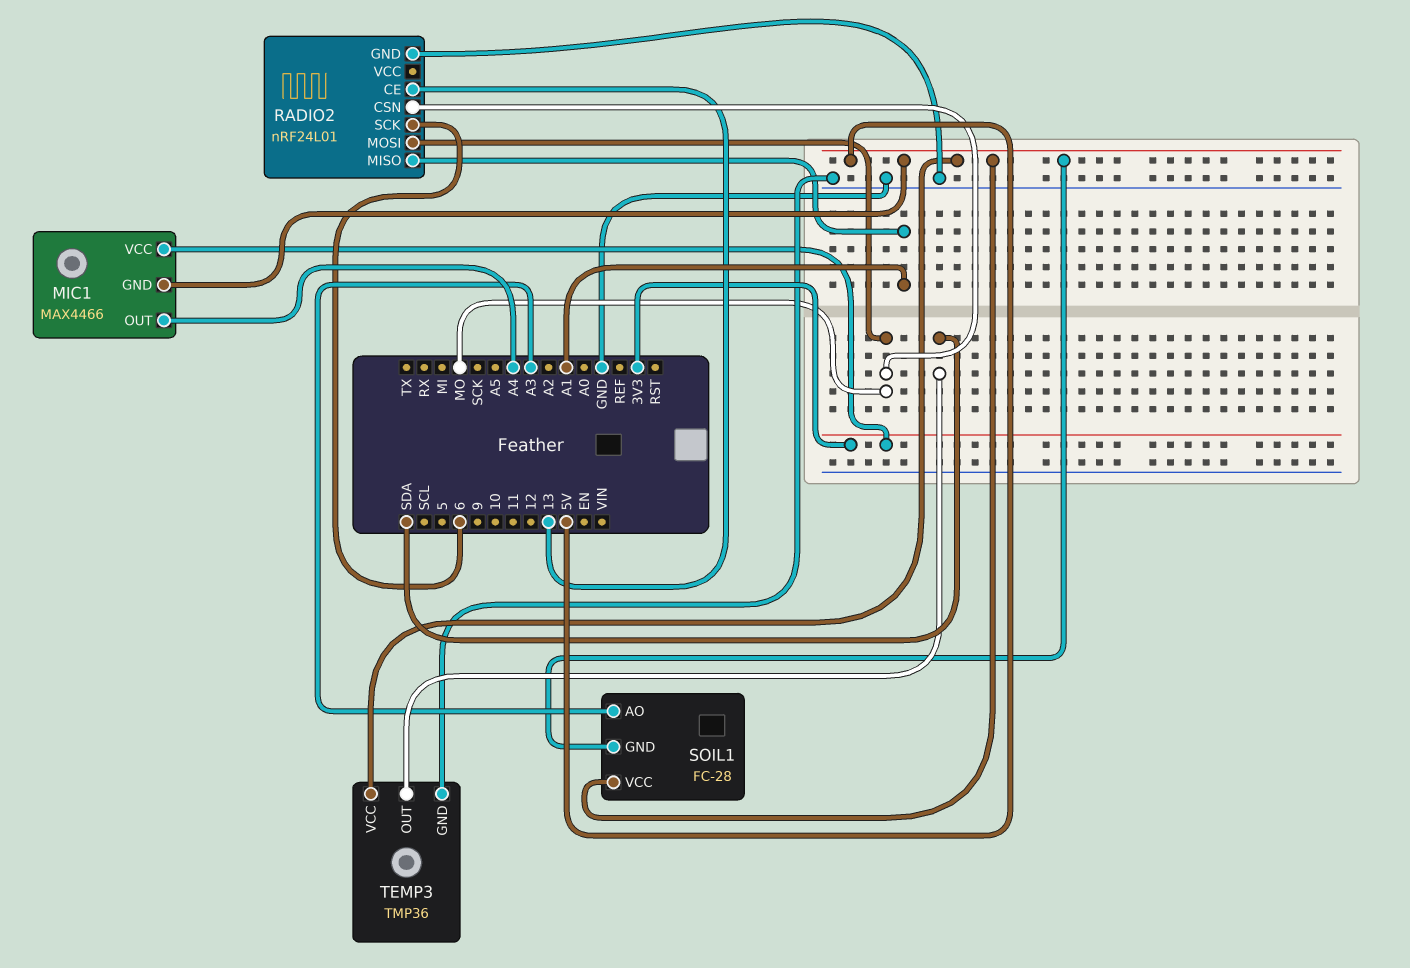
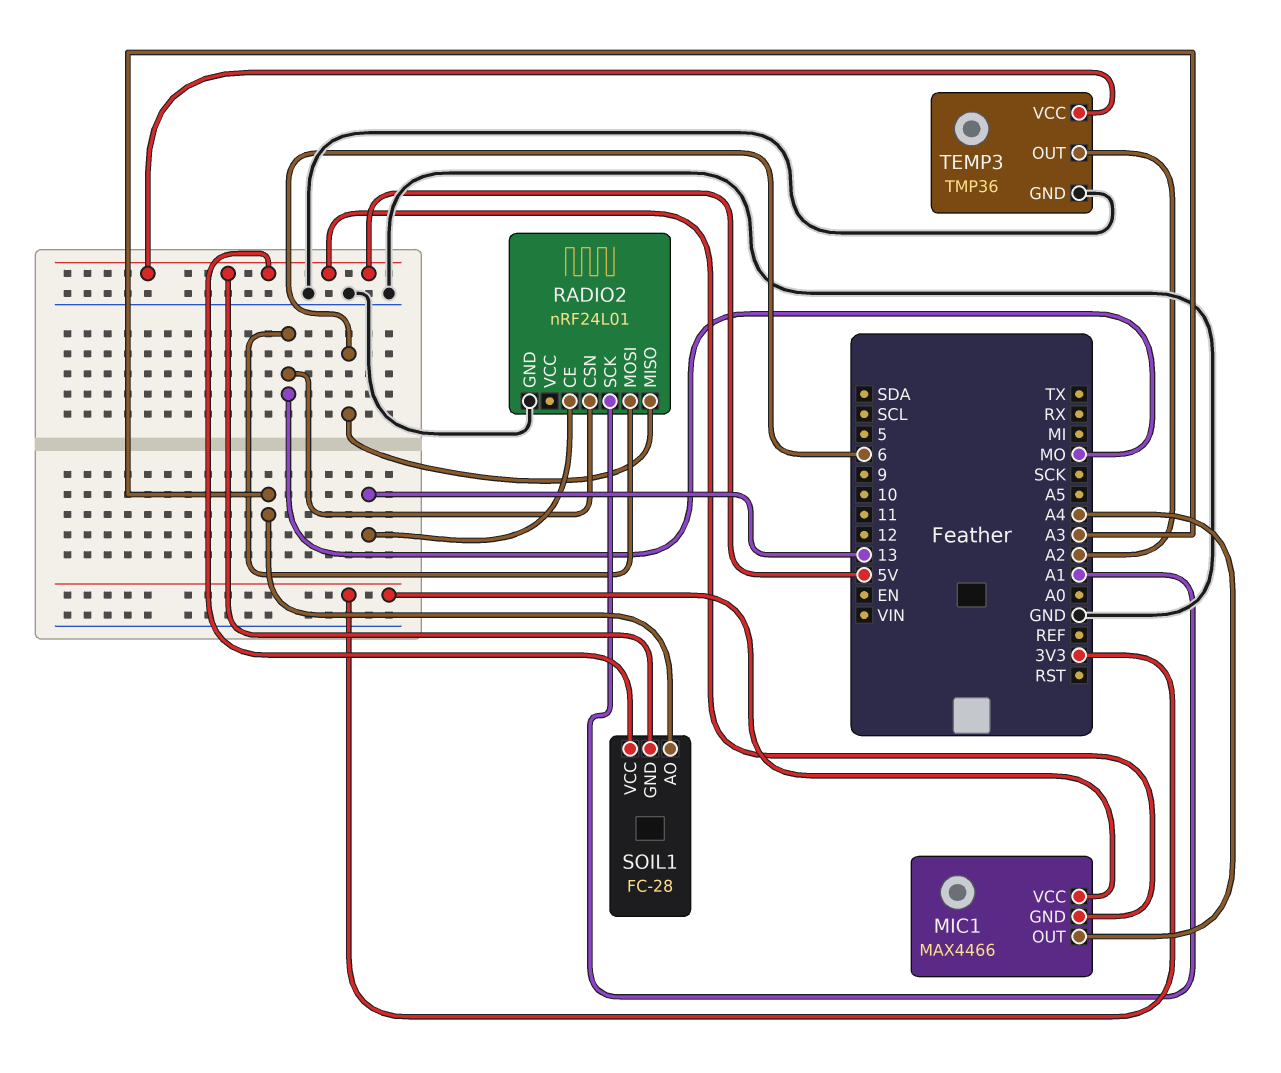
RADIO2 pin MISO: A1 -> 6
RADIO2 pin SCK: 6 -> A1
TEMP3 pin OUT: SDA -> A2

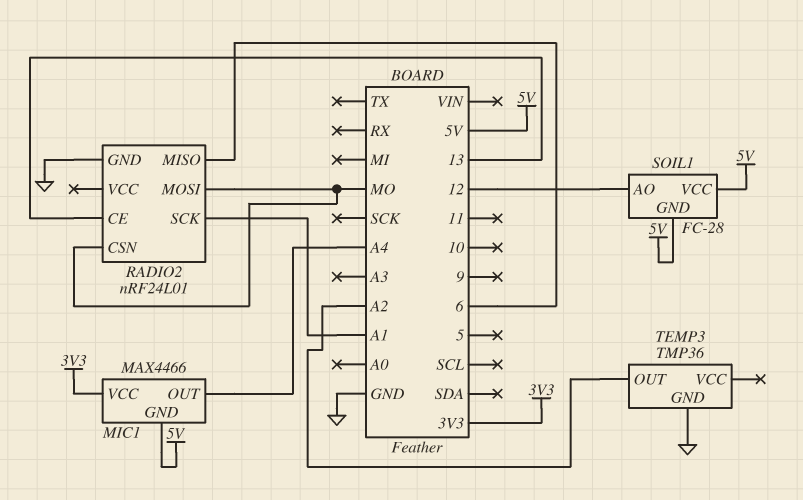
SOIL1 pin AO: A3 -> 12
TEMP3 pin VCC: 5V -> none

